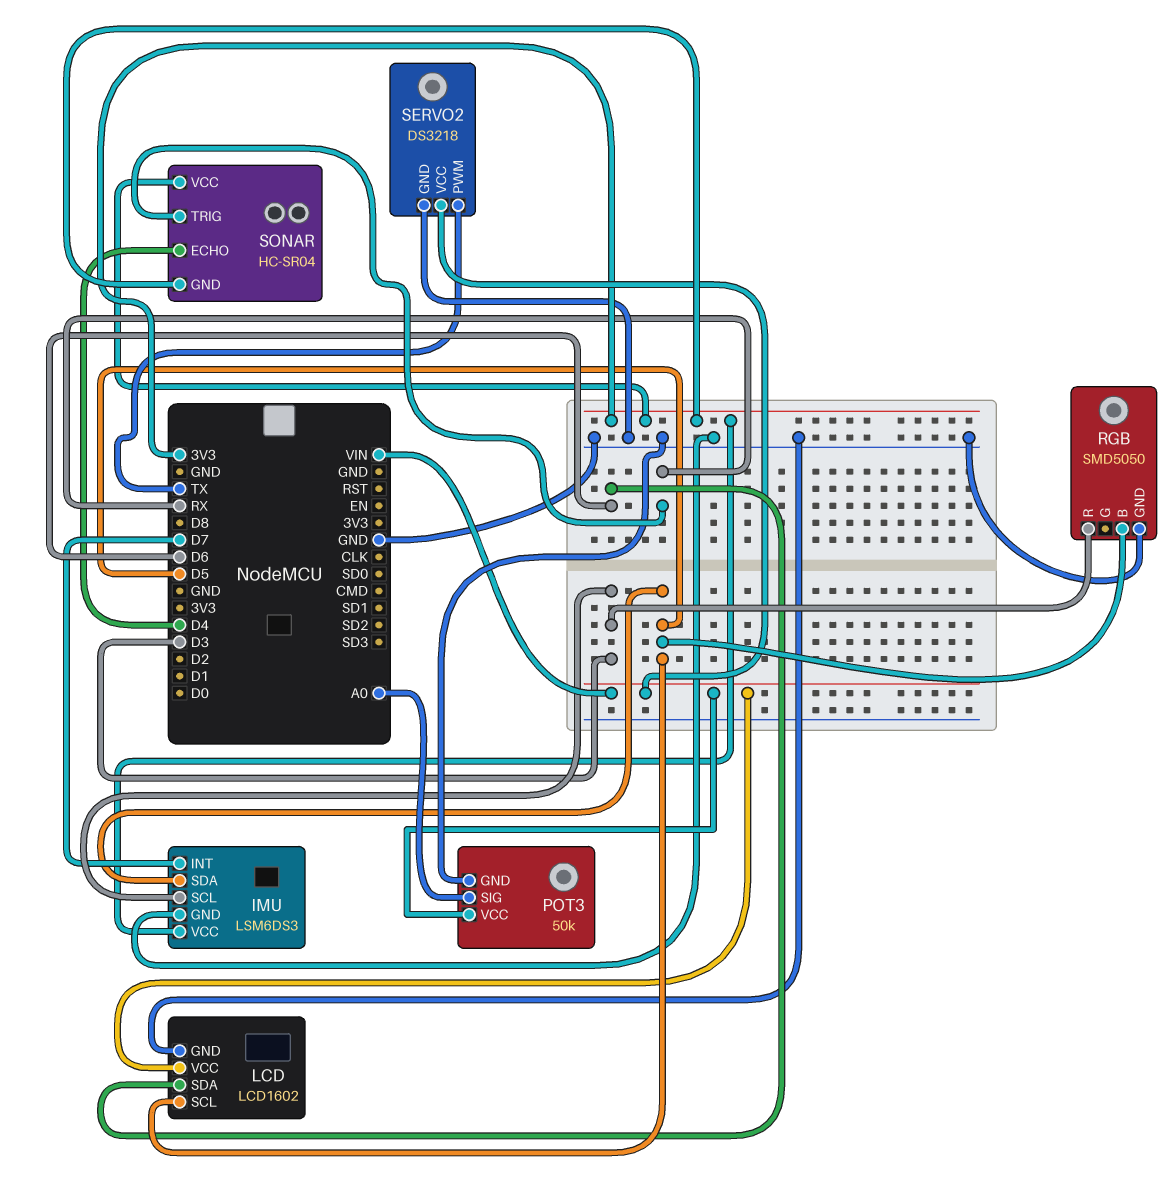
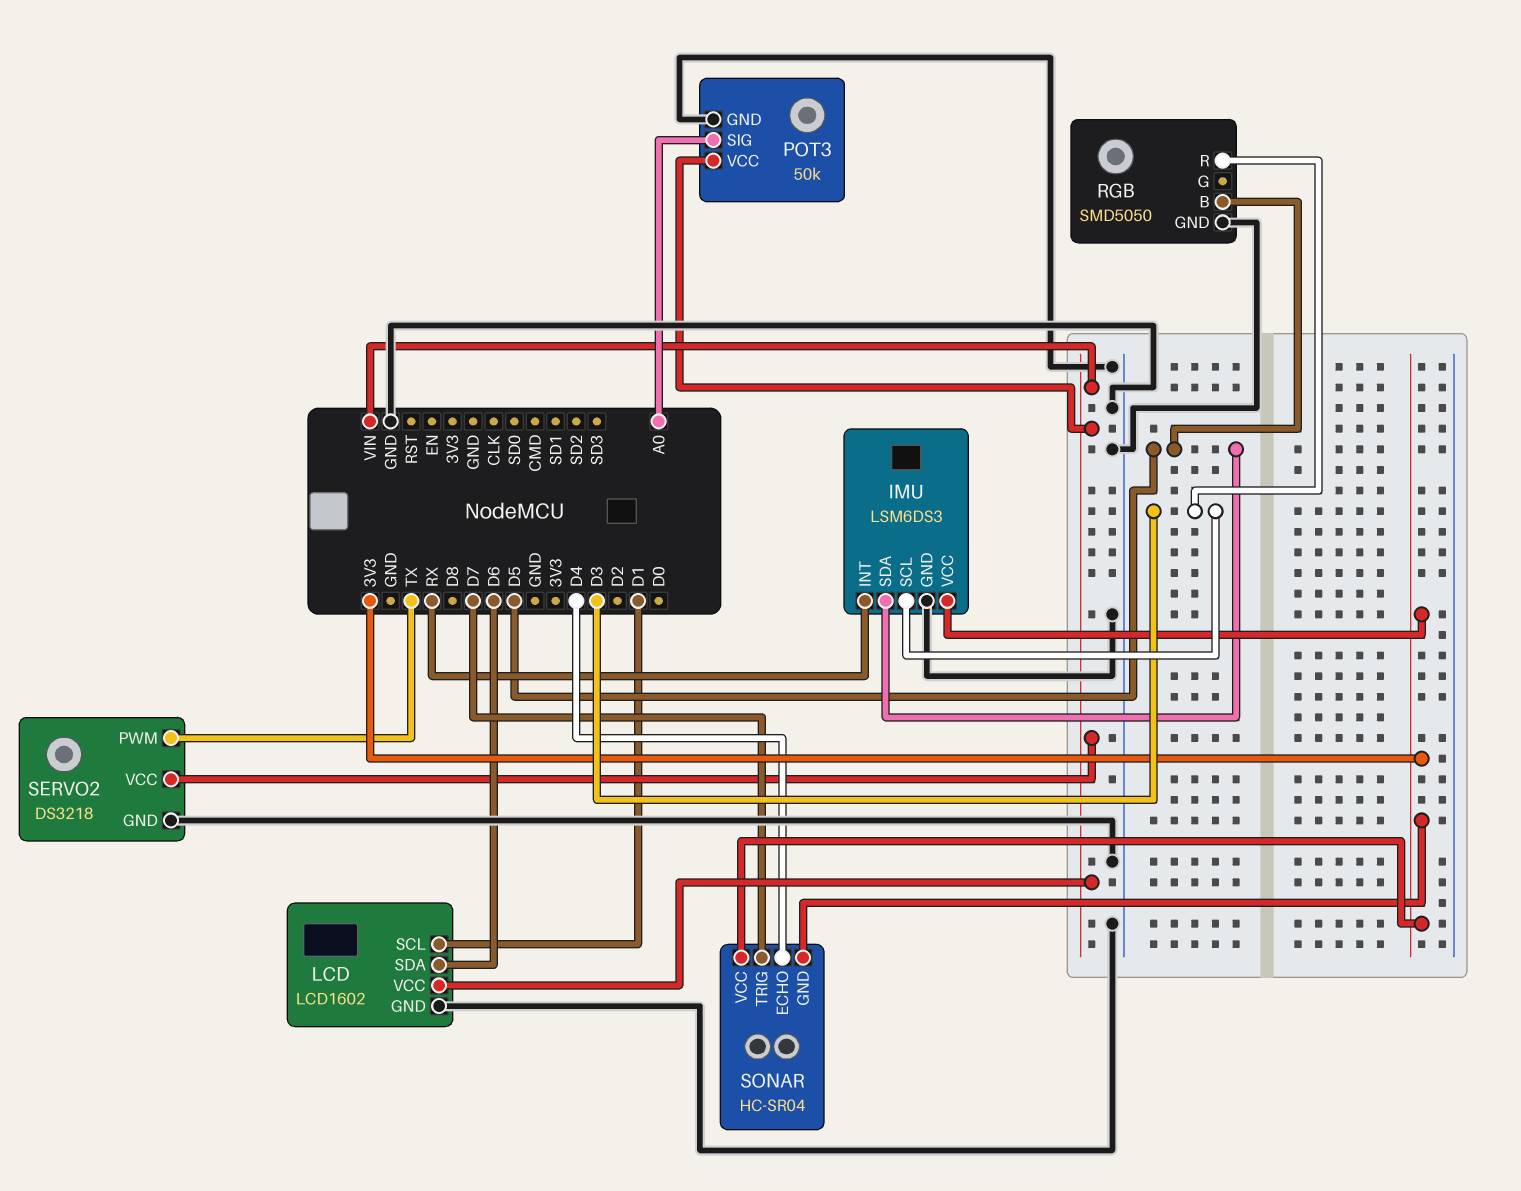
IMU pin INT: D7 -> RX
LCD pin SCL: D5 -> D1
SONAR pin TRIG: RX -> D7

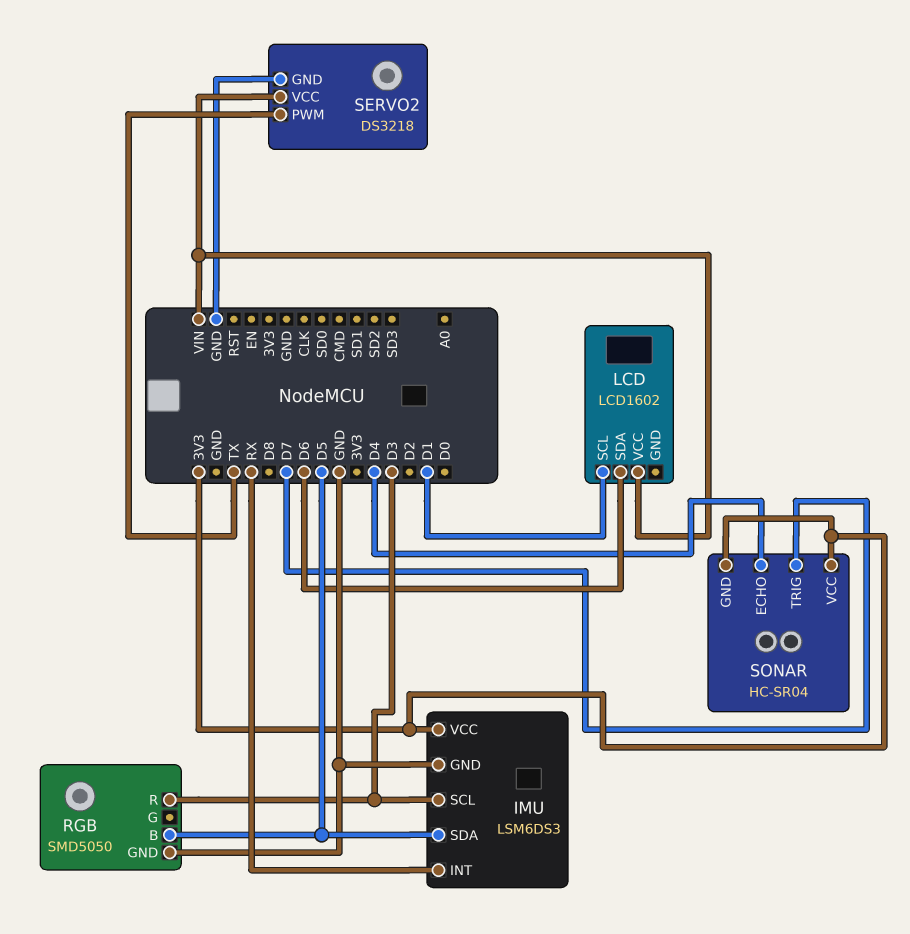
LCD pin GND: GND -> none
POT3: 50k -> none
POT3 pin GND: GND -> none
POT3 pin SIG: A0 -> none
POT3 pin VCC: VIN -> none

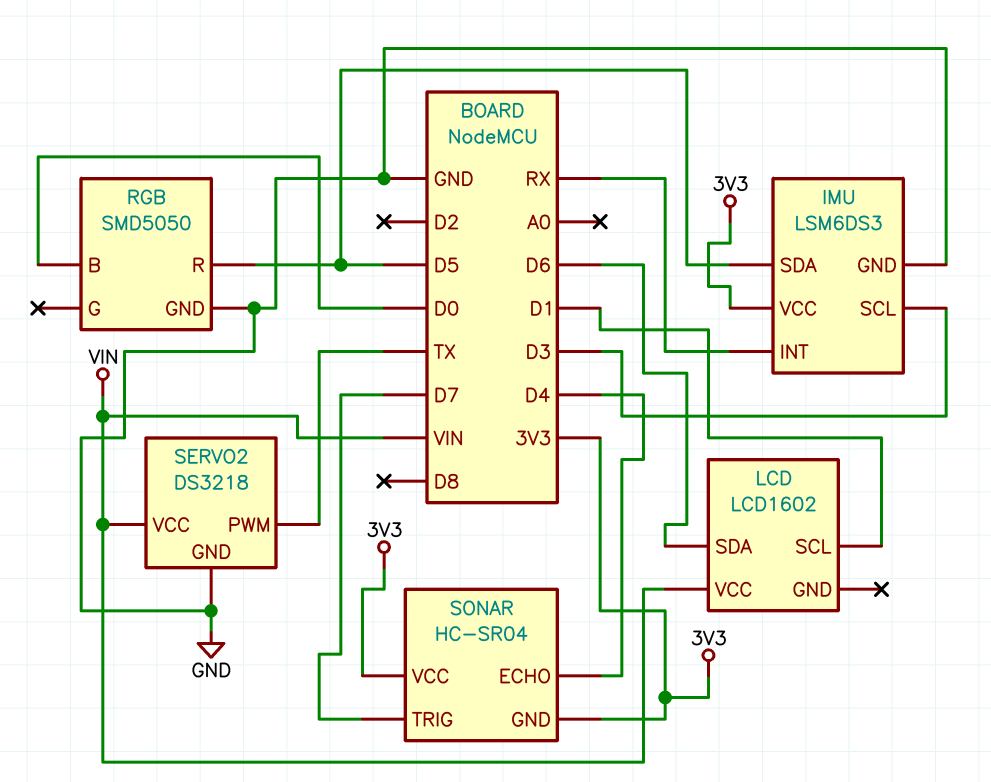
RGB pin B: D5 -> D0
RGB pin R: D3 -> D5

